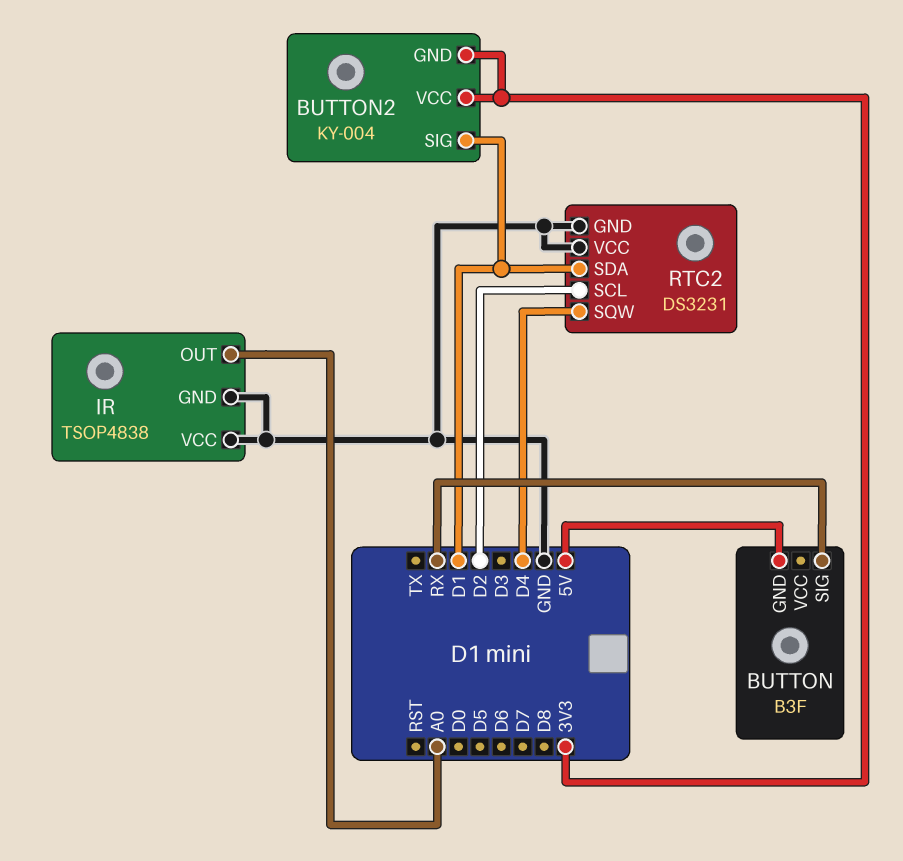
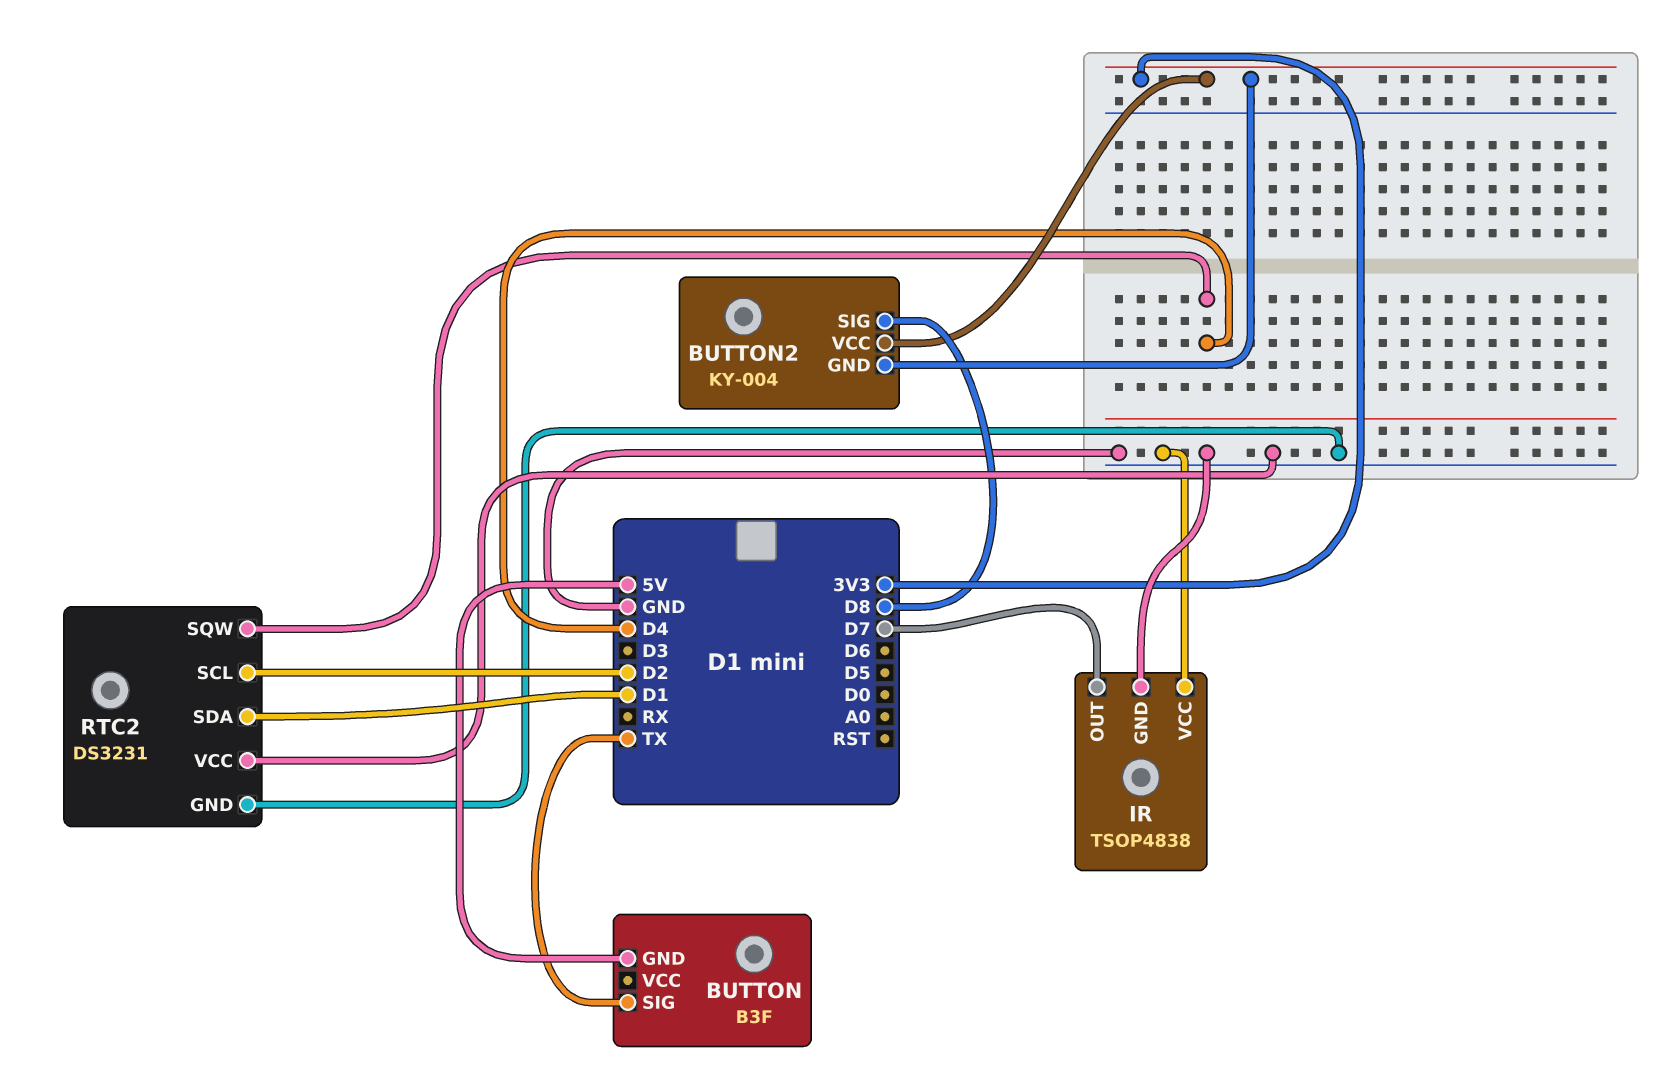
BUTTON pin SIG: RX -> TX
BUTTON2 pin SIG: D1 -> D8
IR pin OUT: A0 -> D7

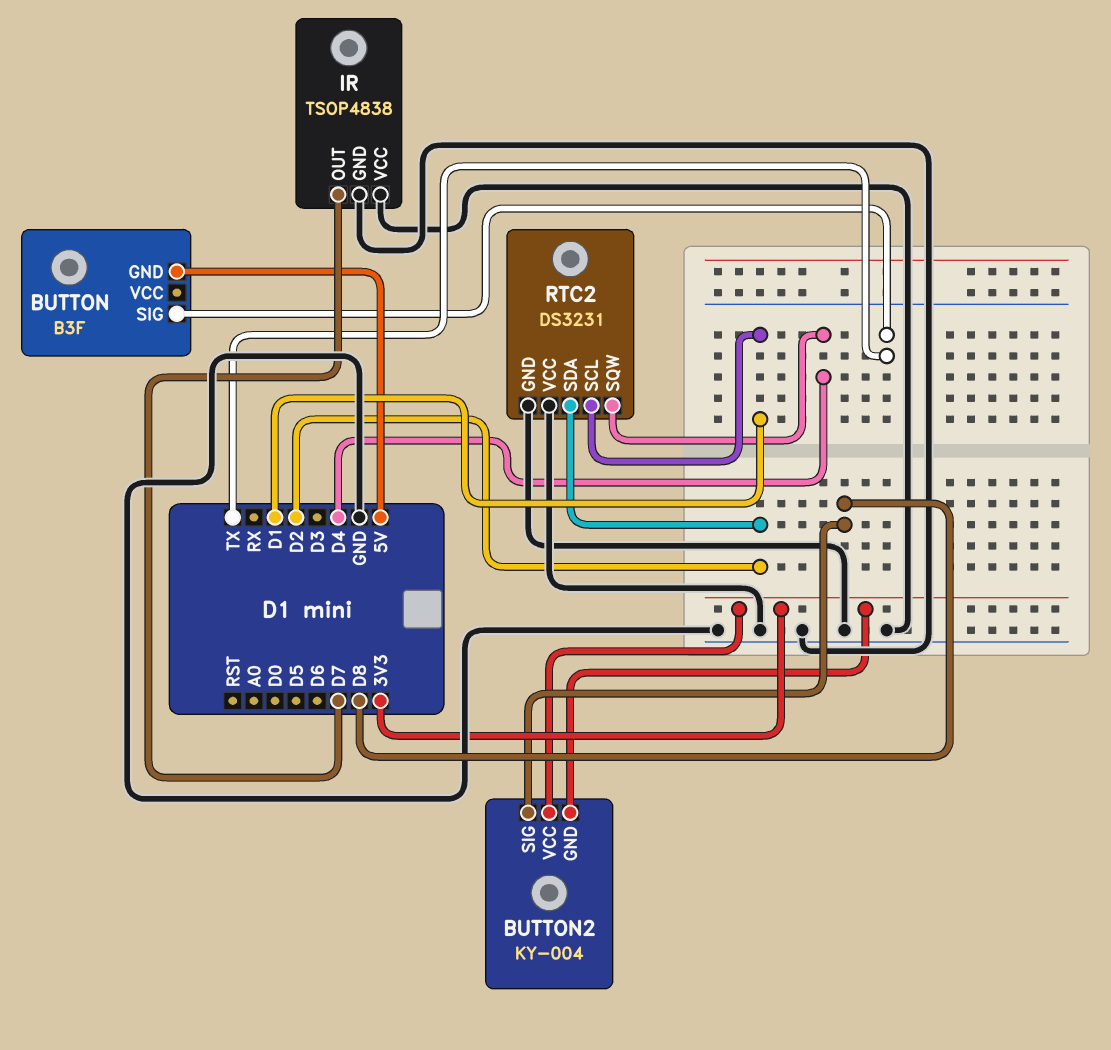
RTC2 pin SCL: D2 -> D1
RTC2 pin SDA: D1 -> D2

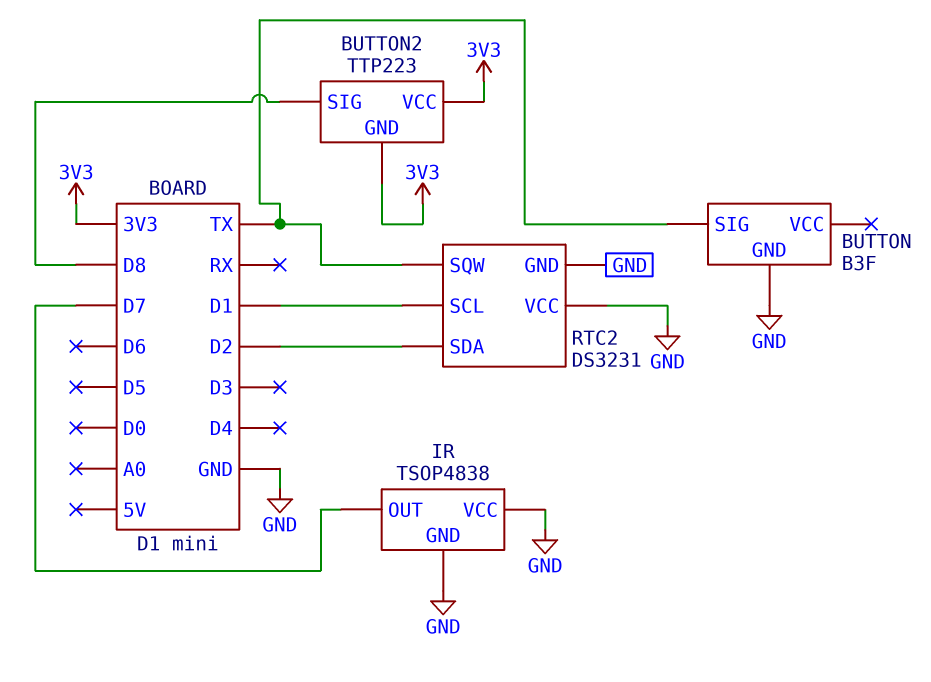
BUTTON pin GND: 5V -> GND
BUTTON2: KY-004 -> TTP223
RTC2 pin SQW: D4 -> TX

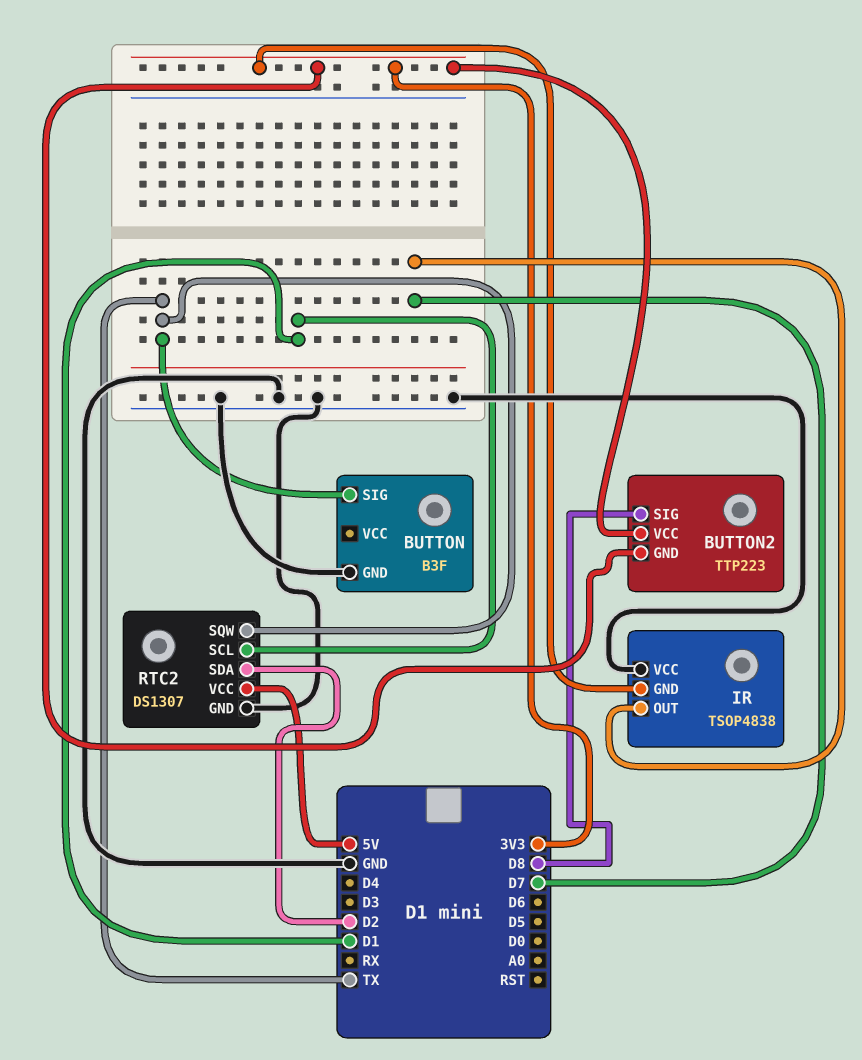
IR pin GND: GND -> 3V3
RTC2: DS3231 -> DS1307
RTC2 pin VCC: GND -> 5V

